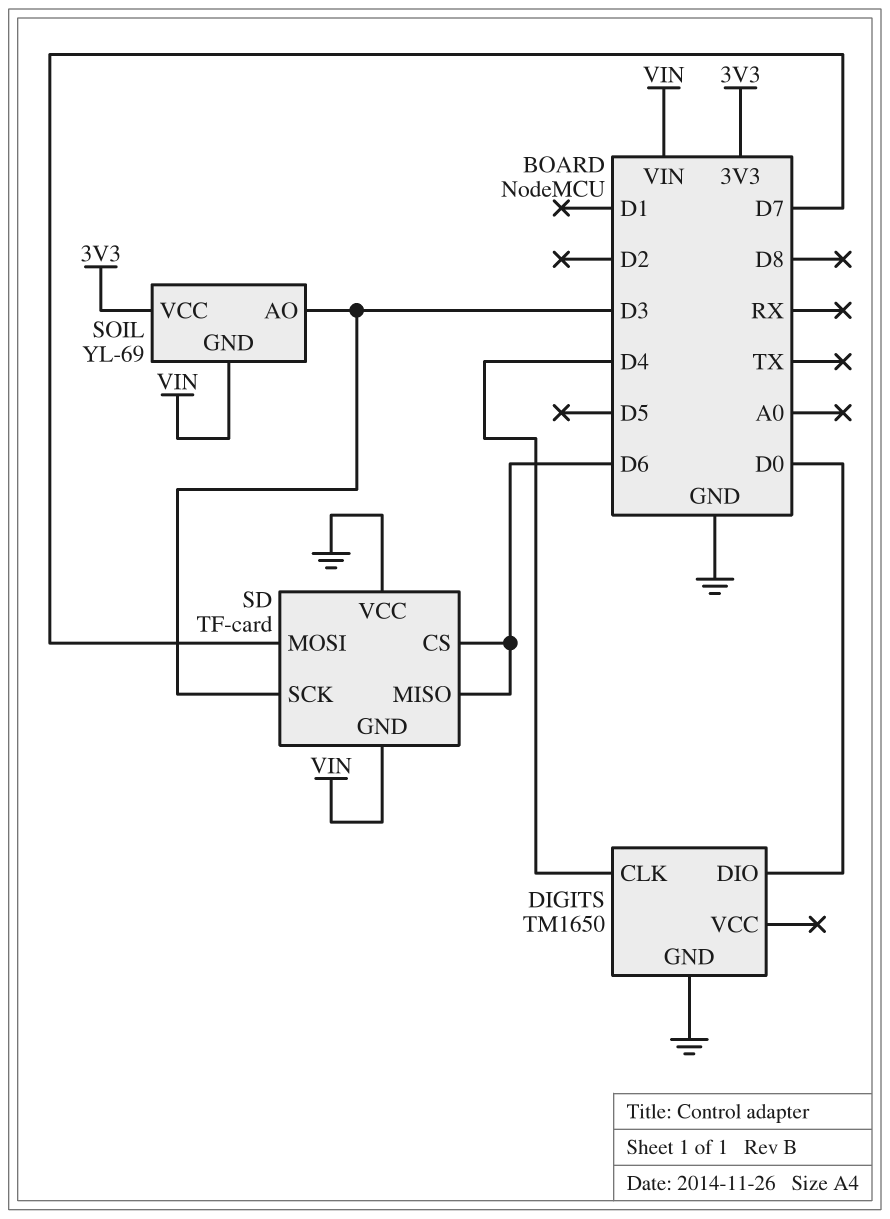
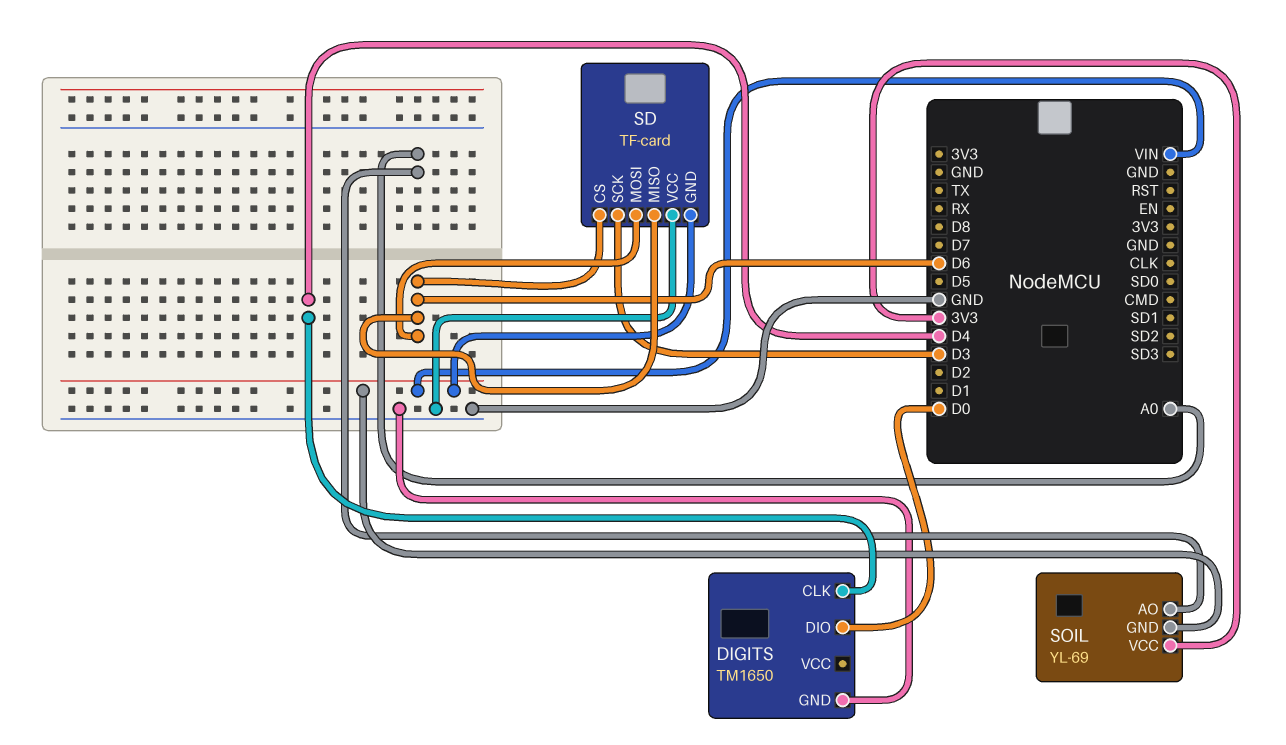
SD pin MOSI: D7 -> D6
SOIL pin AO: D3 -> A0

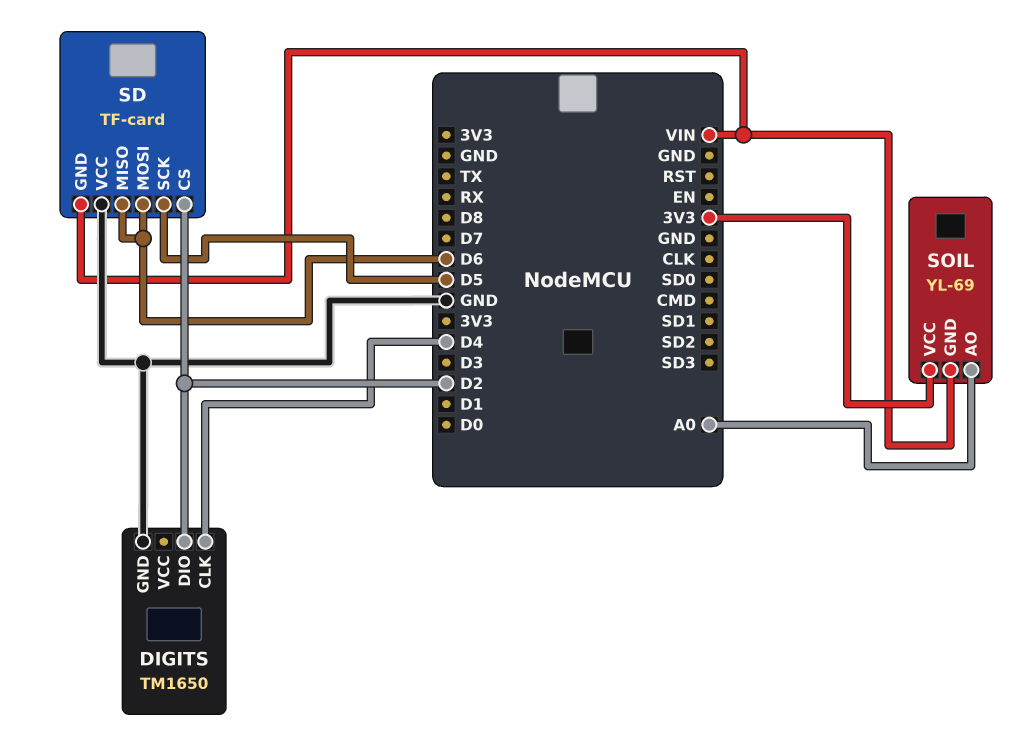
DIGITS pin DIO: D0 -> D2
SD pin CS: D6 -> D2
SD pin SCK: D3 -> D5

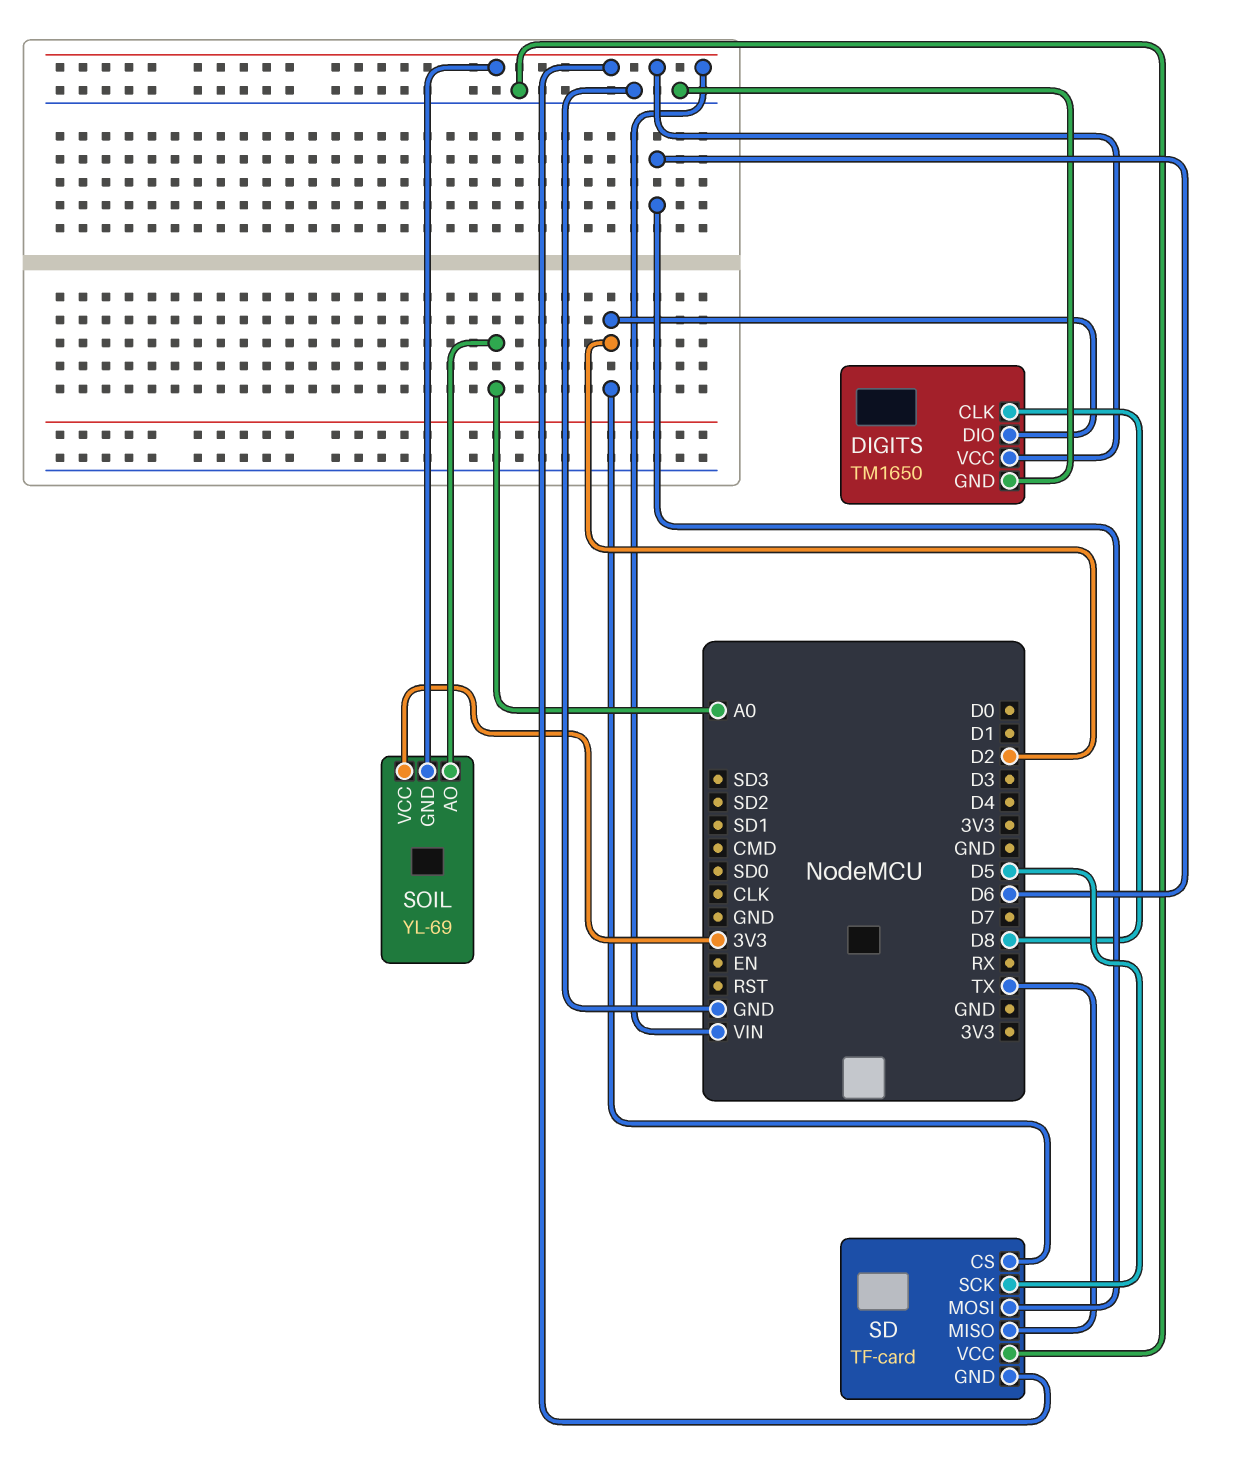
DIGITS pin CLK: D4 -> D8
DIGITS pin VCC: none -> VIN
SD pin MISO: D6 -> TX

